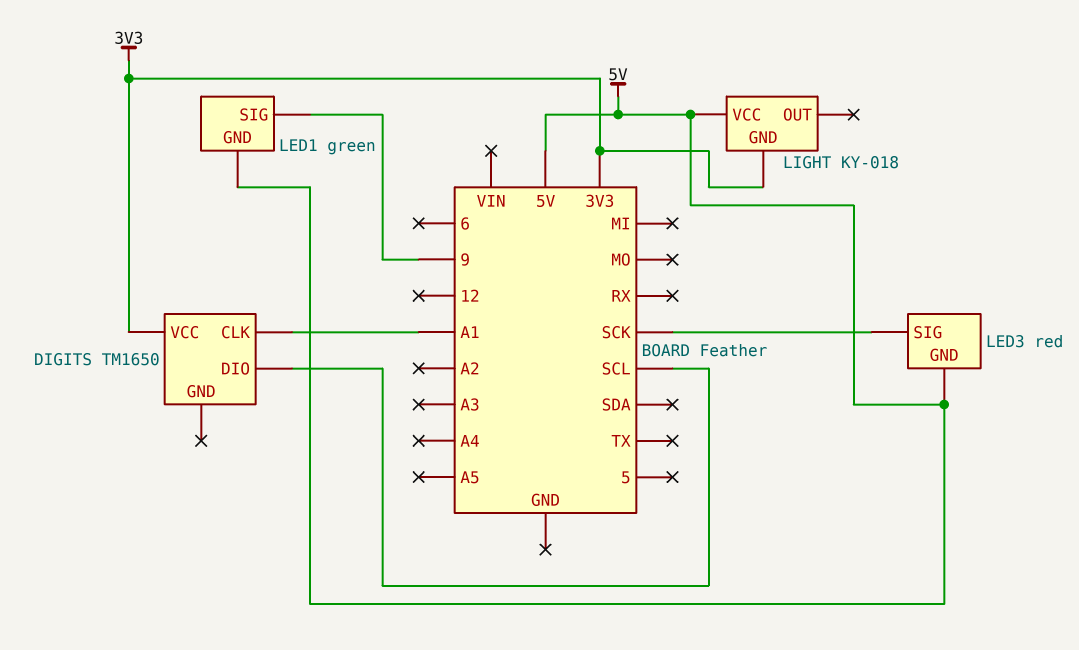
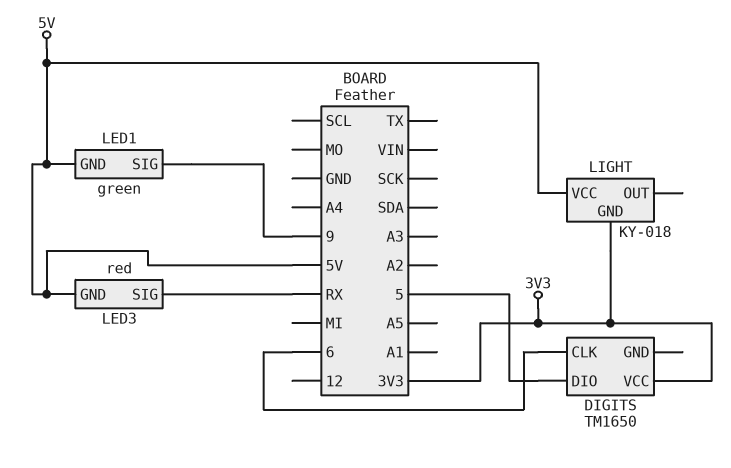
DIGITS pin CLK: A1 -> 6
DIGITS pin DIO: SCL -> 5
LED3 pin SIG: SCK -> RX

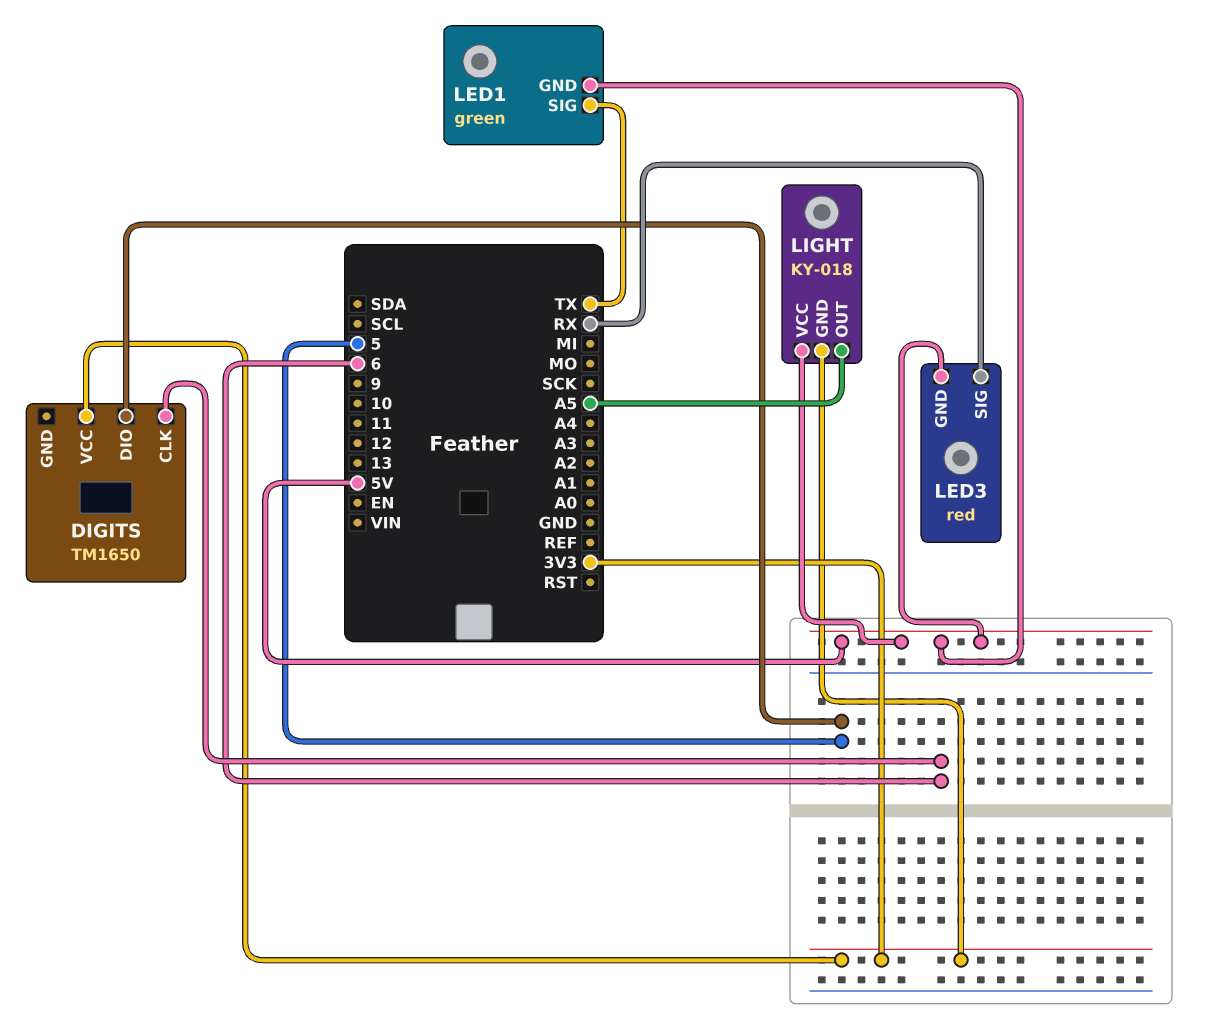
LED1 pin SIG: 9 -> TX
LIGHT pin OUT: none -> A5

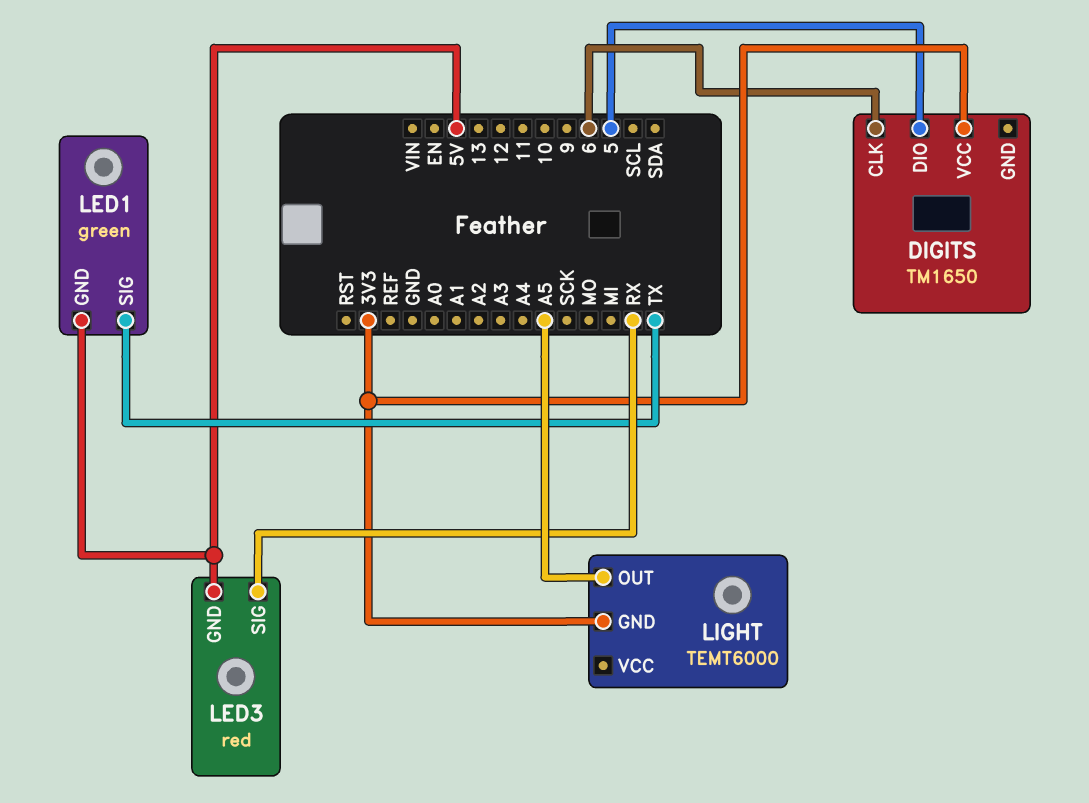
LIGHT: KY-018 -> TEMT6000
LIGHT pin VCC: 5V -> none

